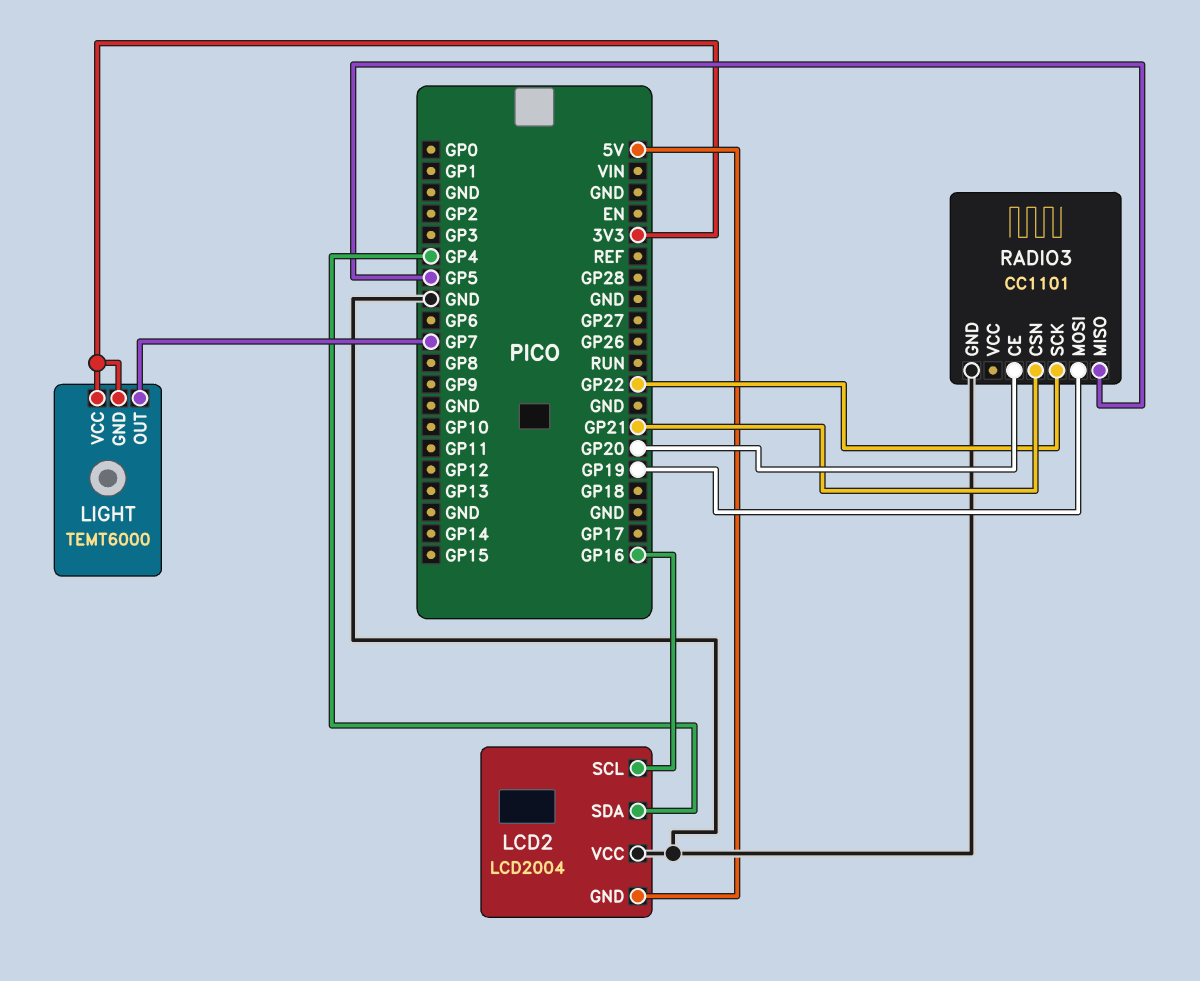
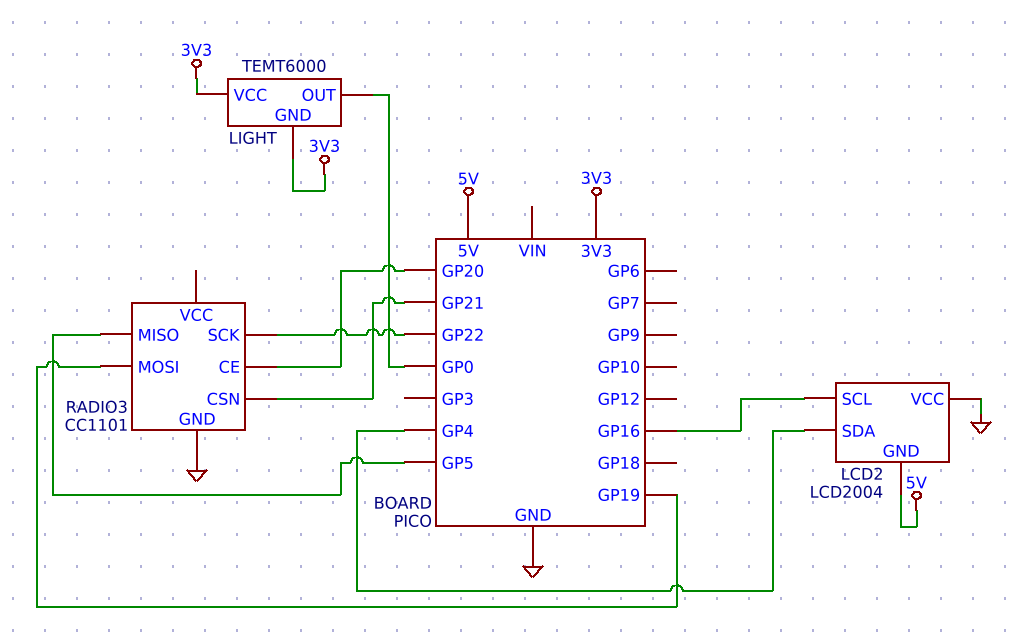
LIGHT pin OUT: GP7 -> GP0

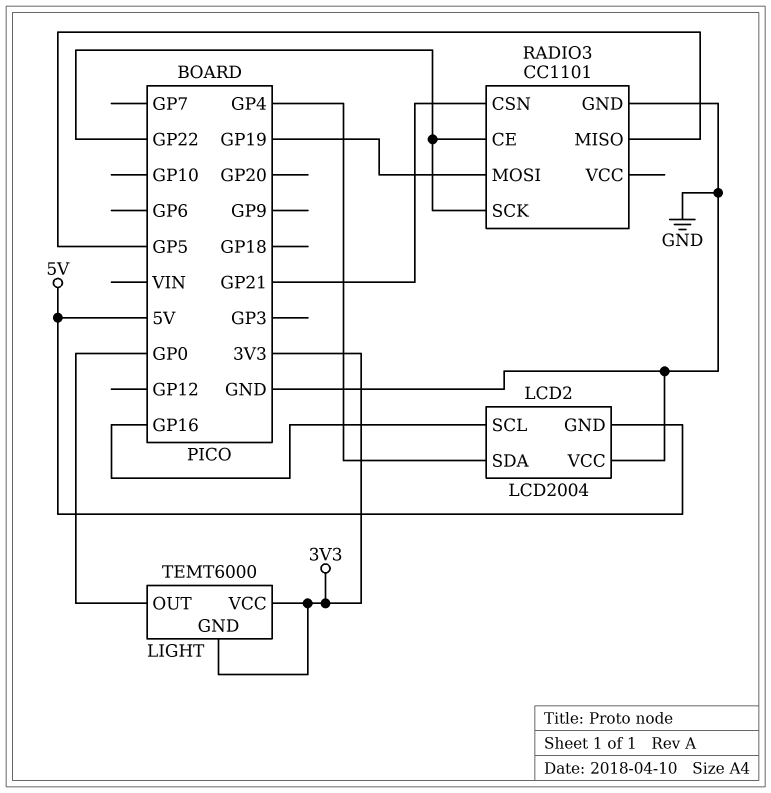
RADIO3 pin CE: GP20 -> GP22

